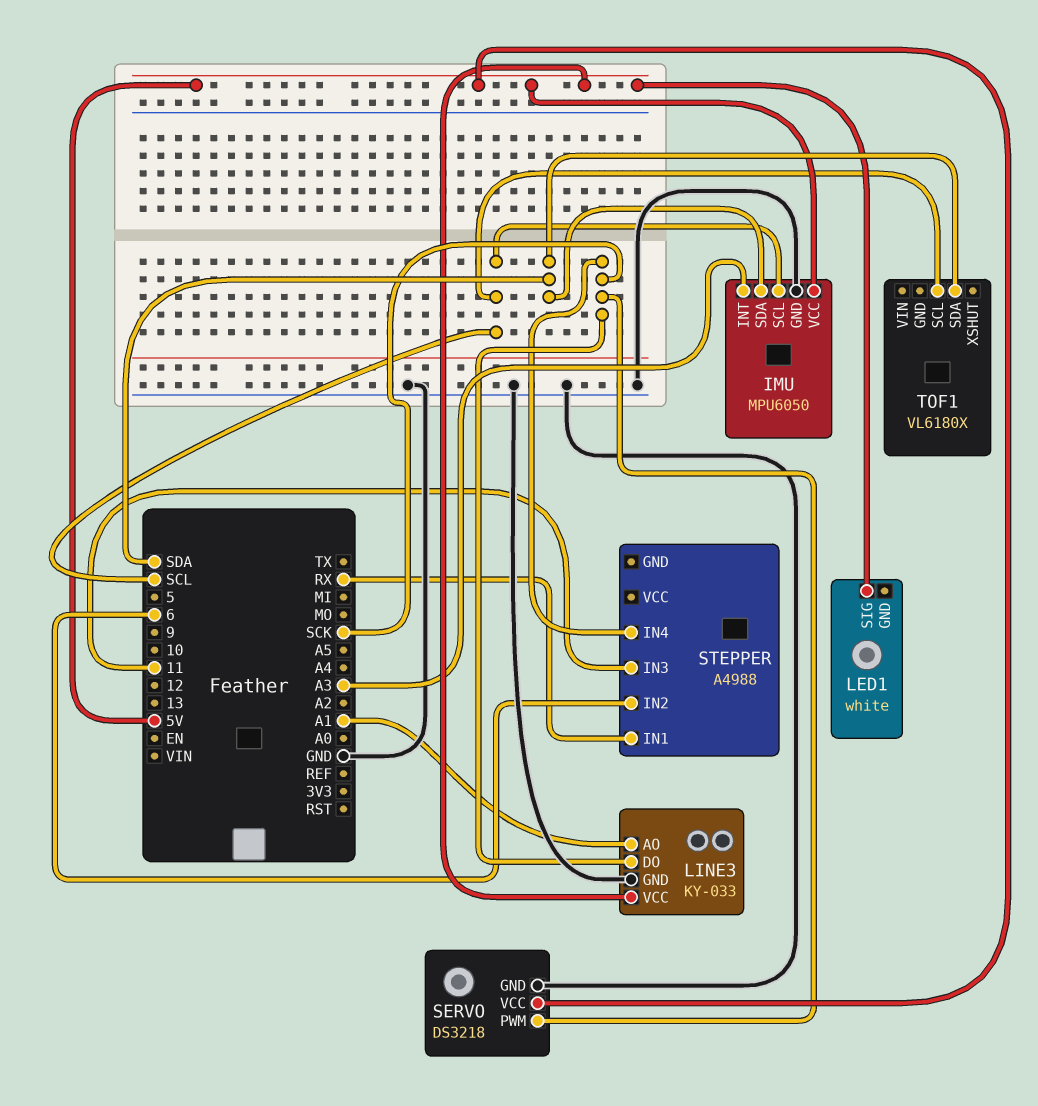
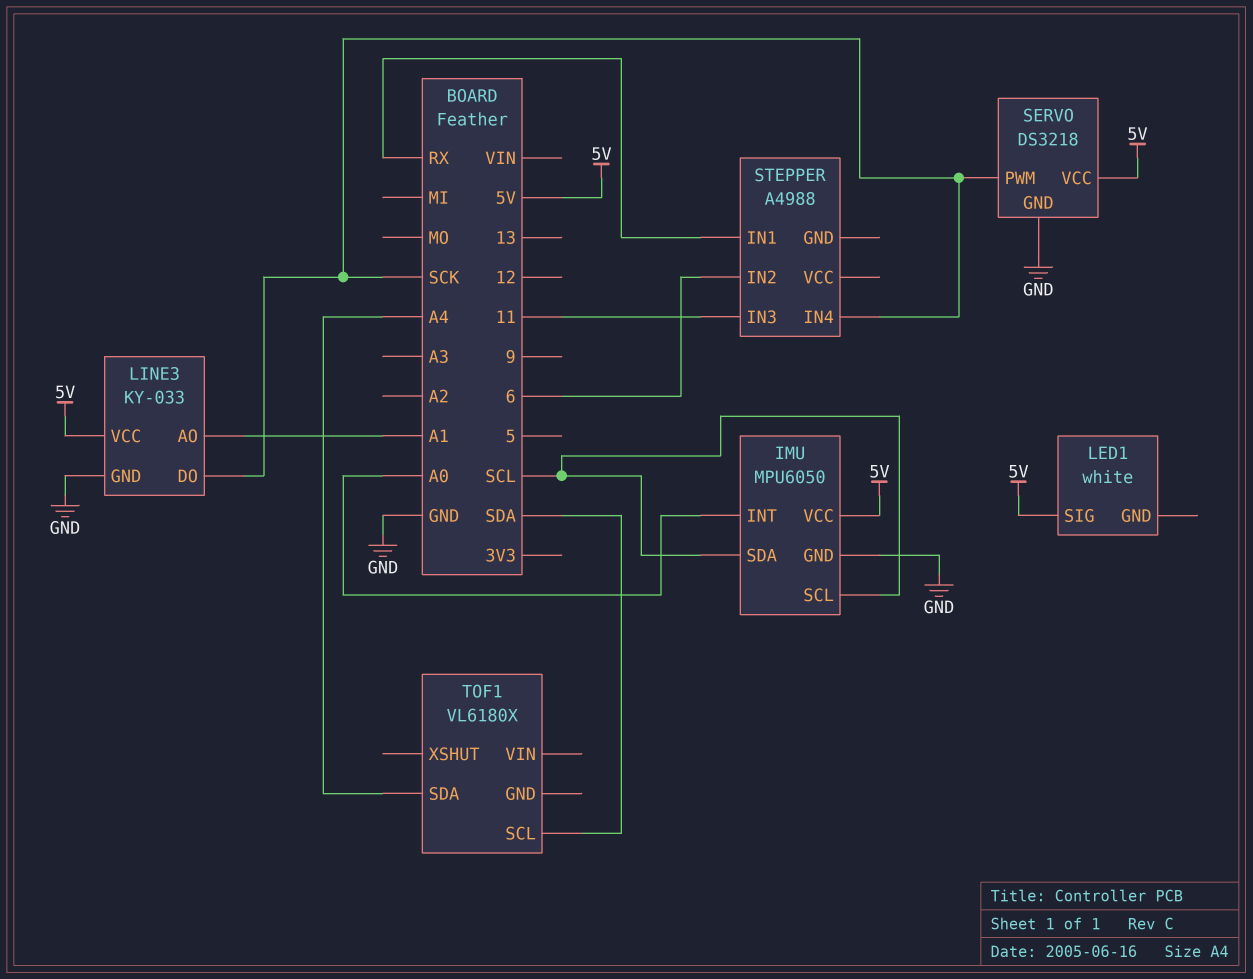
IMU pin INT: A3 -> A0
IMU pin SDA: SDA -> SCL
TOF1 pin SCL: SCL -> SDA
TOF1 pin SDA: SDA -> A4

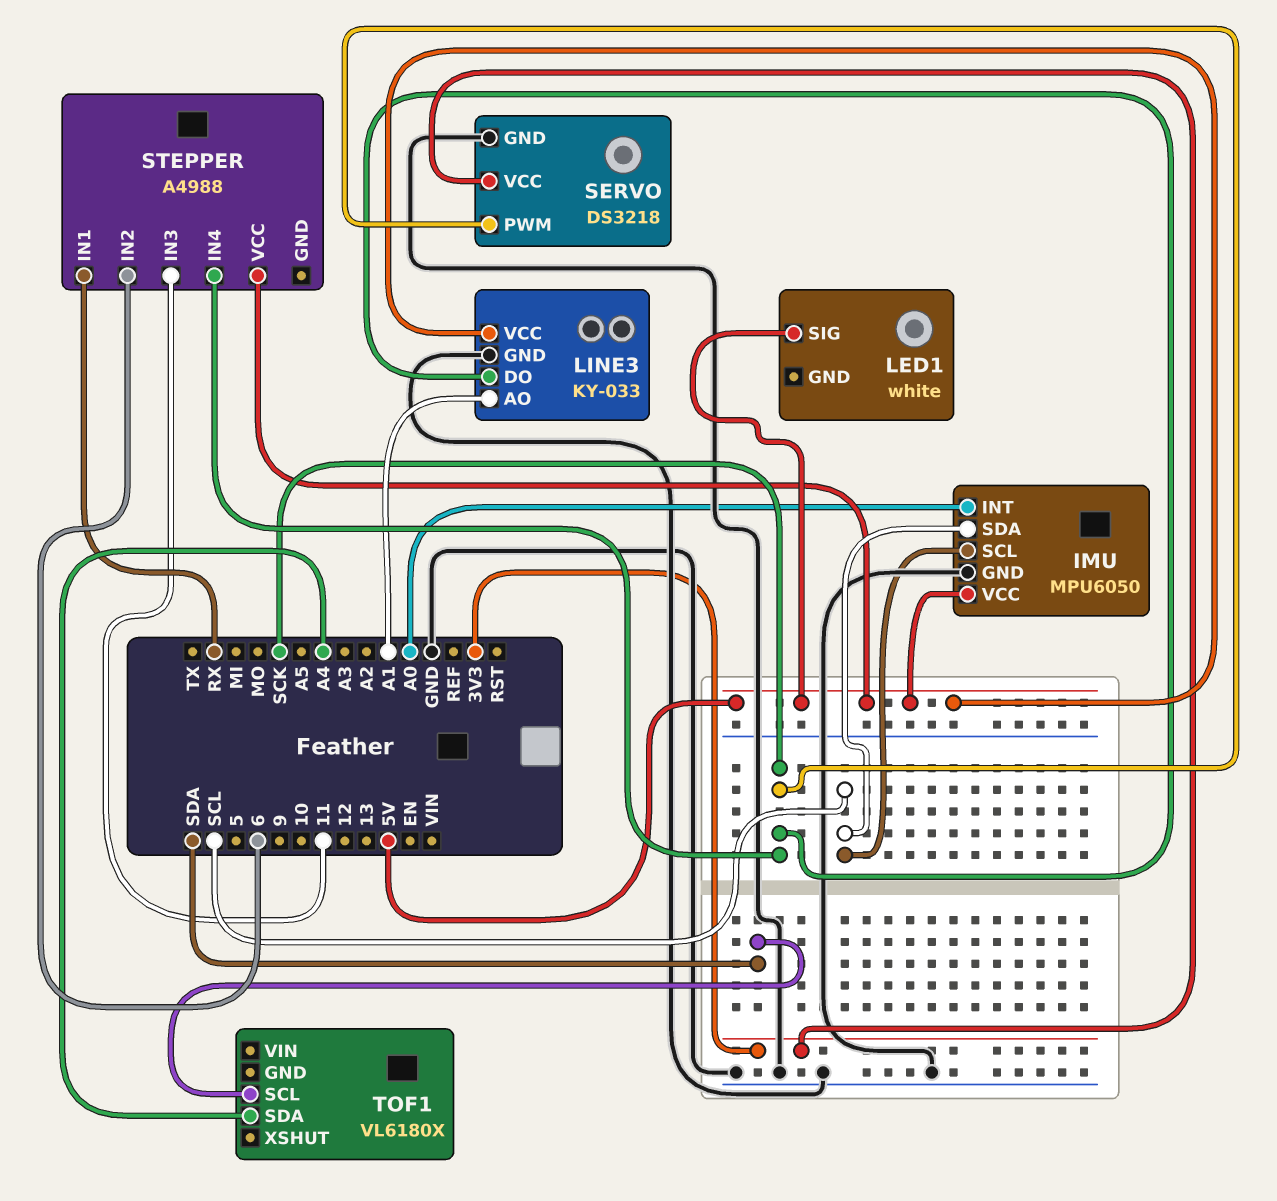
SERVO pin VCC: 5V -> 3V3
STEPPER pin VCC: none -> 5V

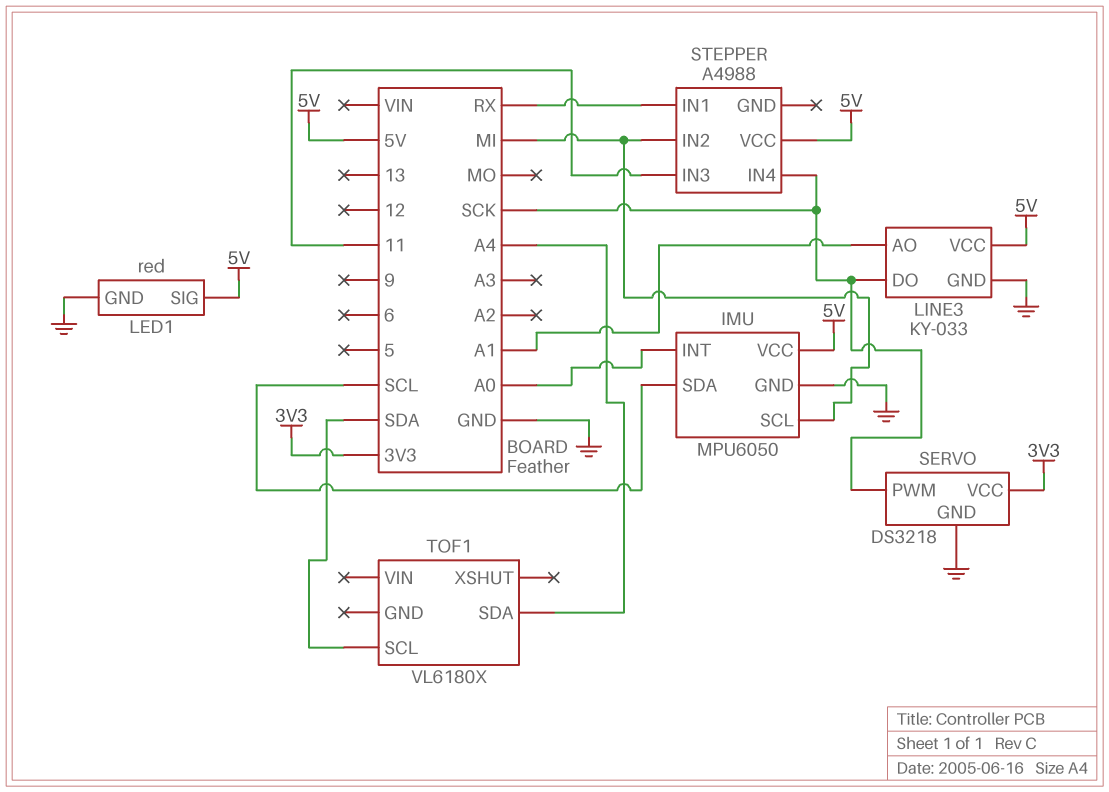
IMU pin SCL: SCL -> MI
LED1: white -> red
LED1 pin GND: none -> GND
STEPPER pin IN2: 6 -> MI

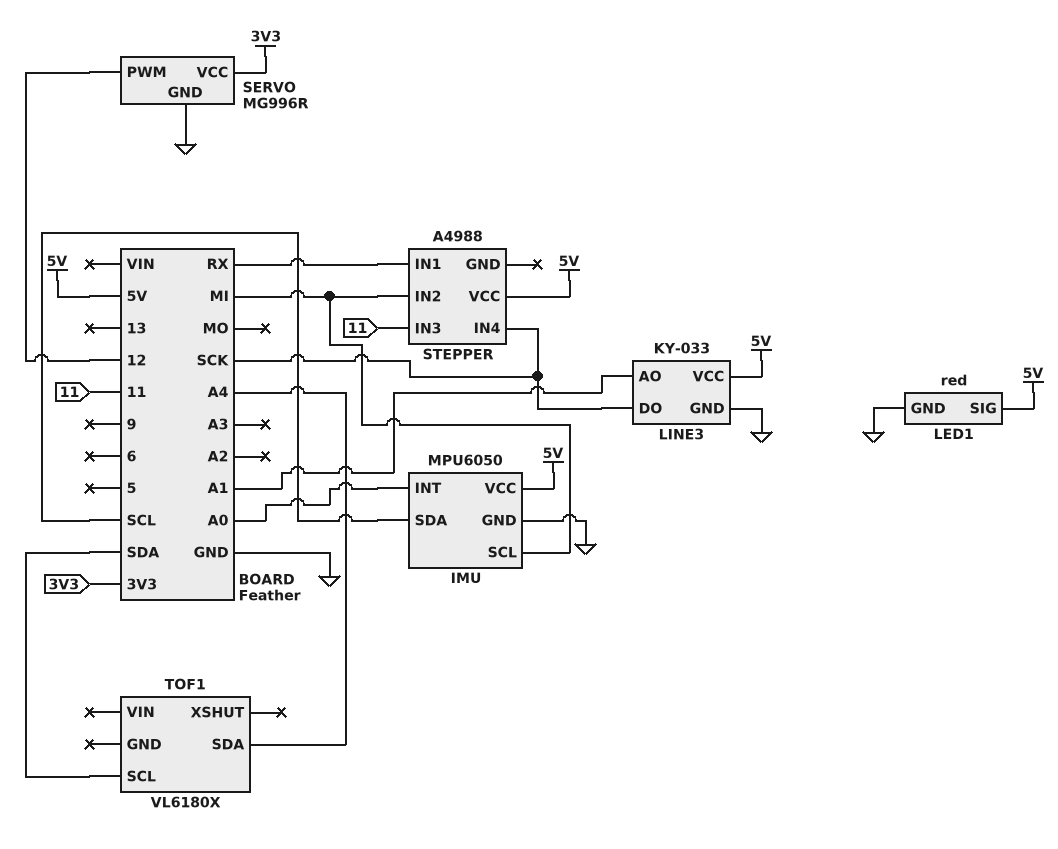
SERVO: DS3218 -> MG996R
SERVO pin PWM: SCK -> 12

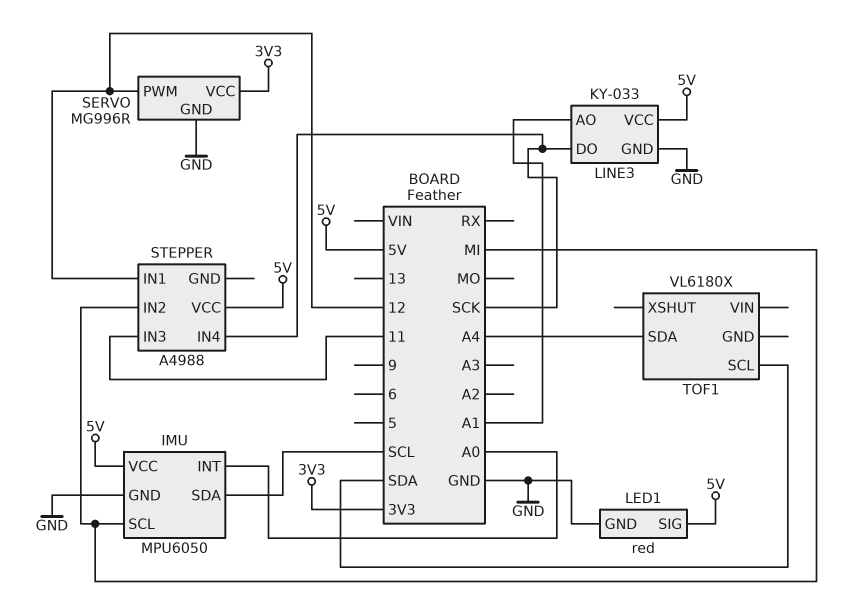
STEPPER pin IN1: RX -> 12

